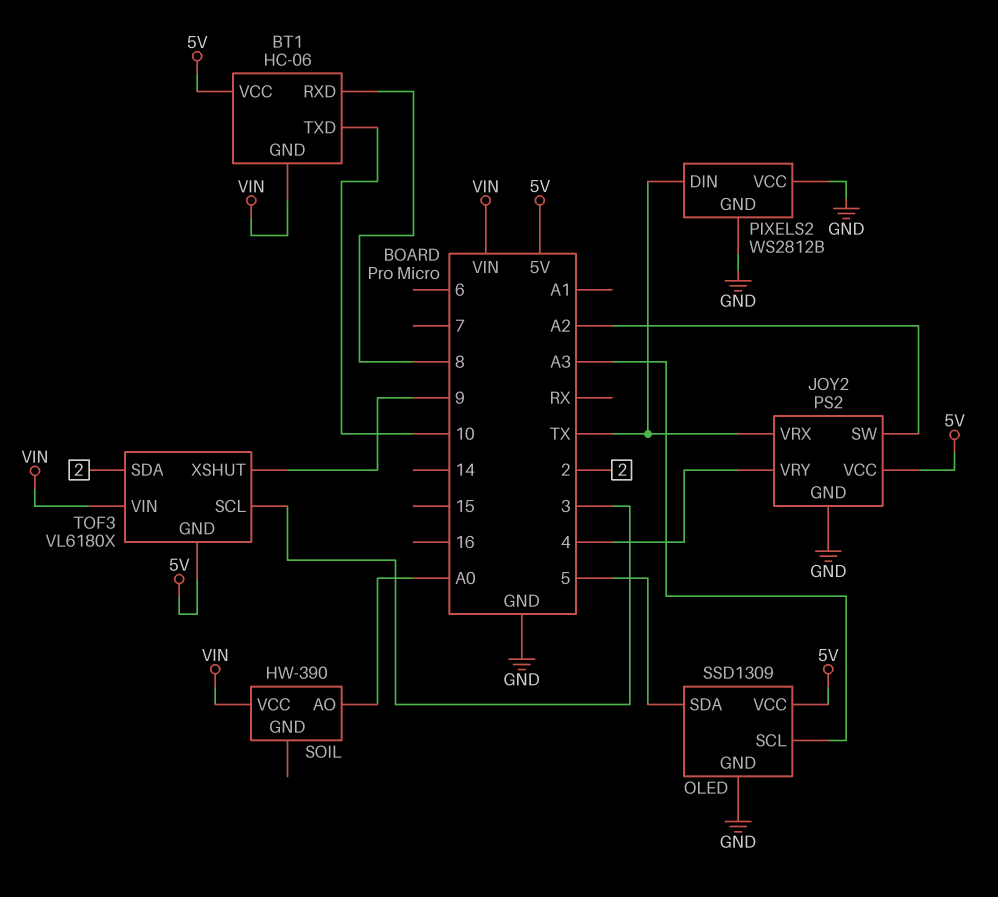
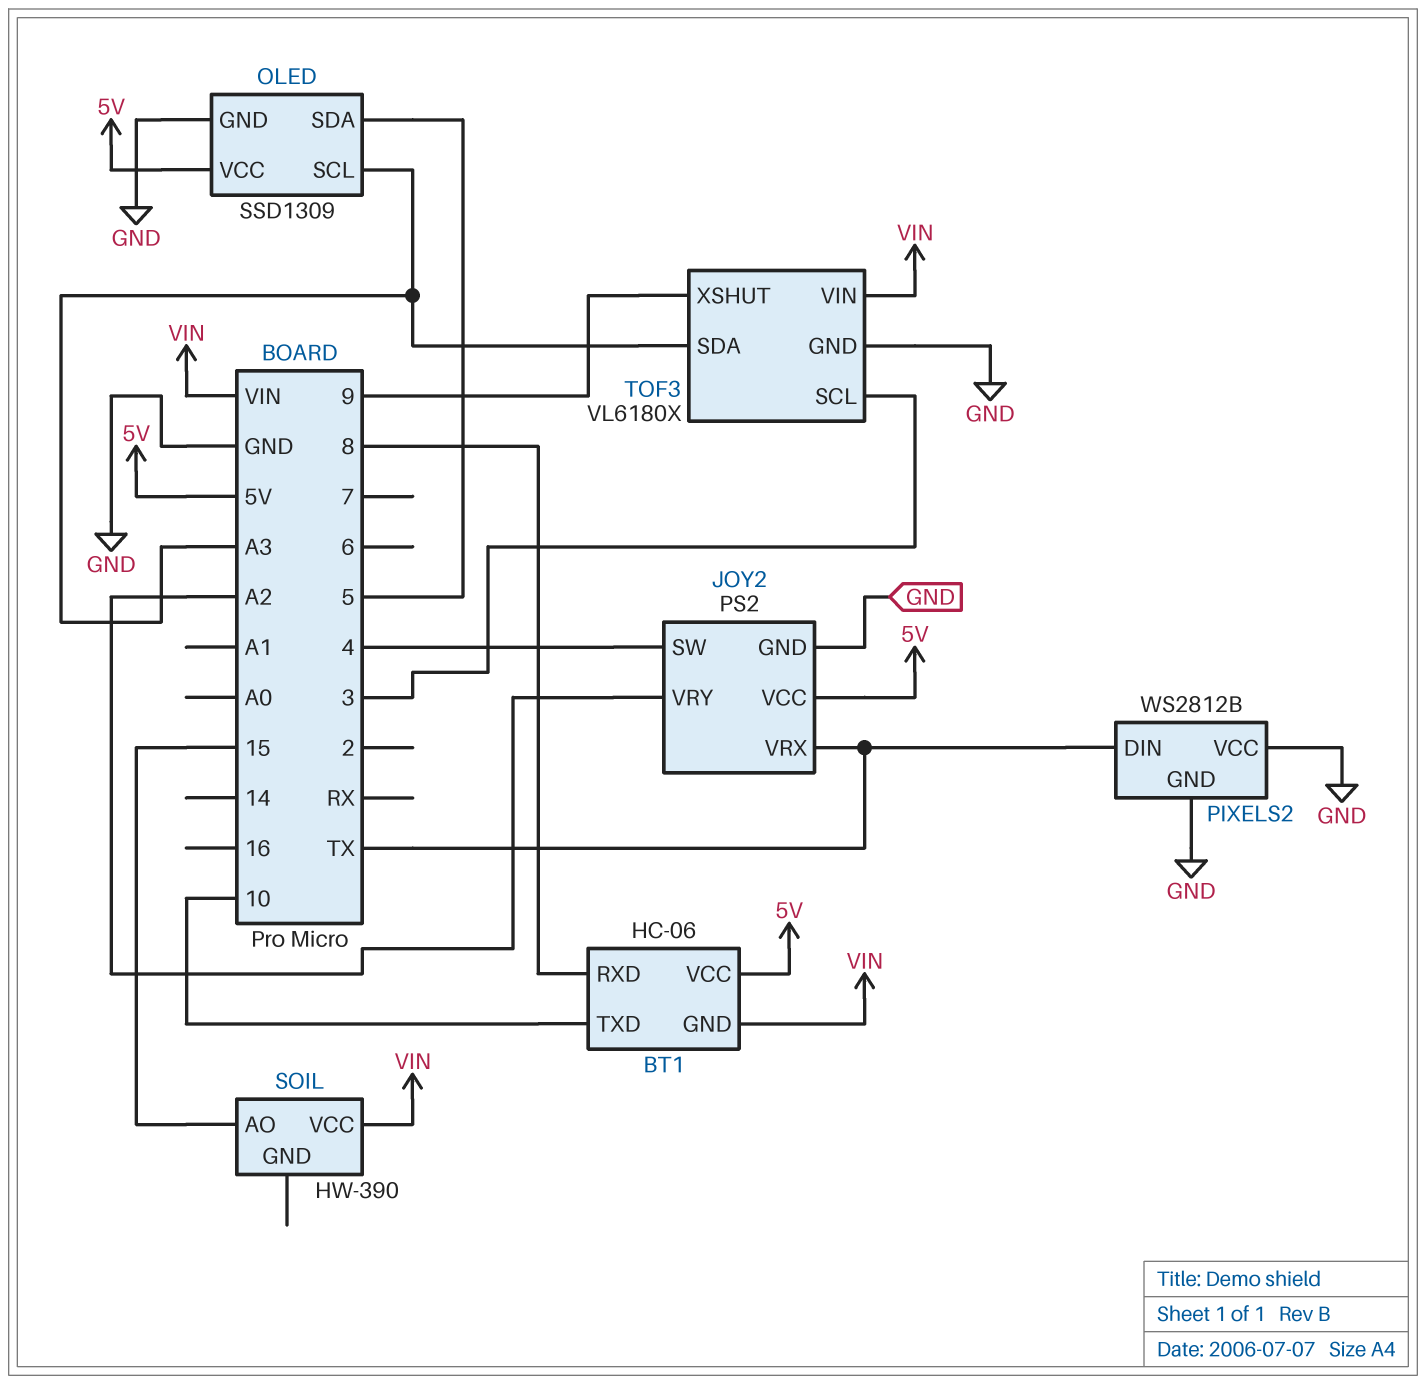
JOY2 pin SW: A2 -> 4
JOY2 pin VRY: 4 -> A2
SOIL pin AO: A0 -> 15
TOF3 pin GND: 5V -> GND
TOF3 pin SDA: 2 -> A3

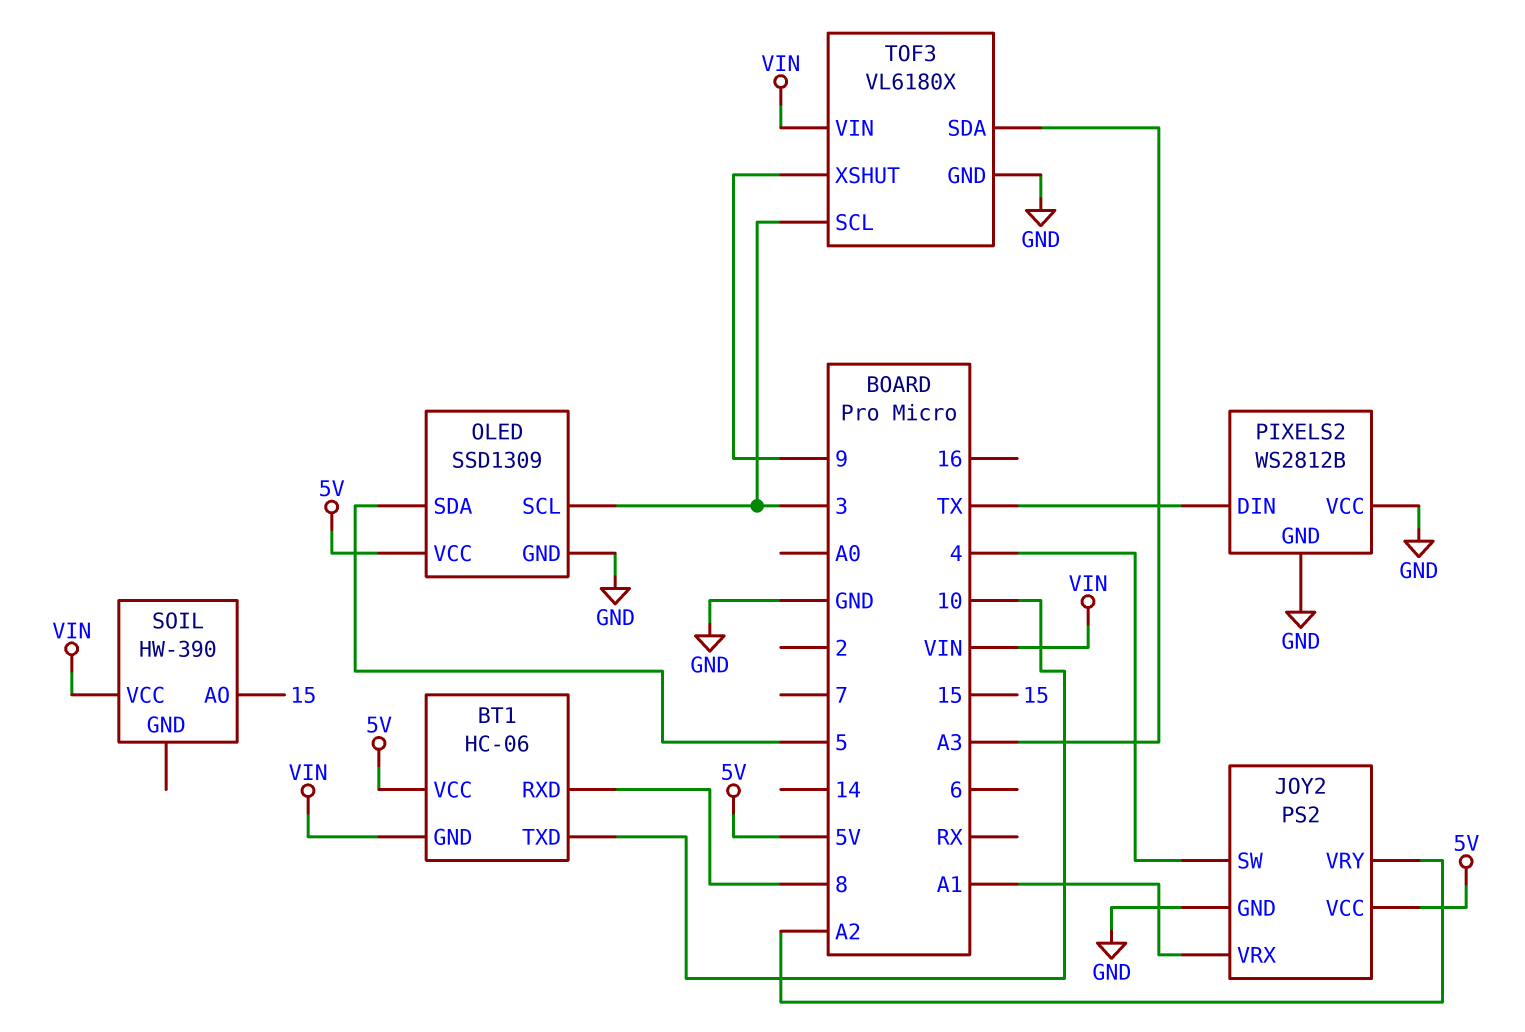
JOY2 pin VRX: TX -> A1
OLED pin SCL: A3 -> 3

